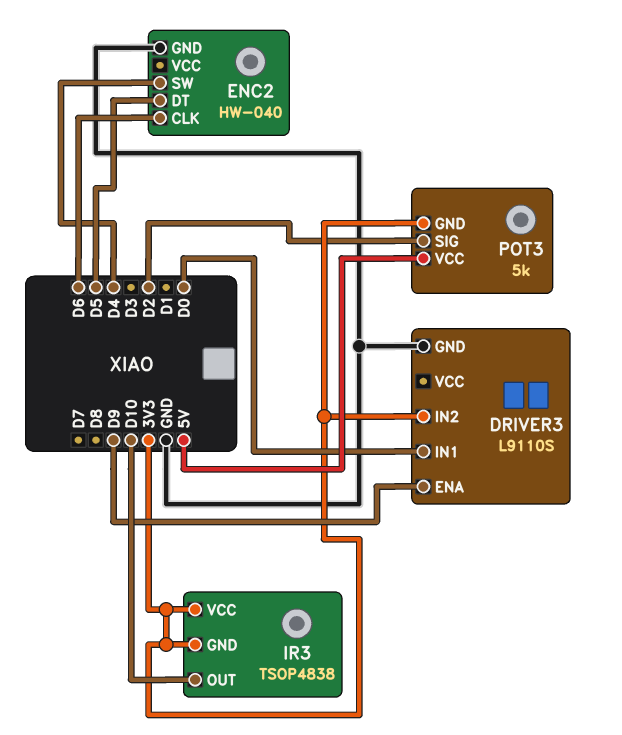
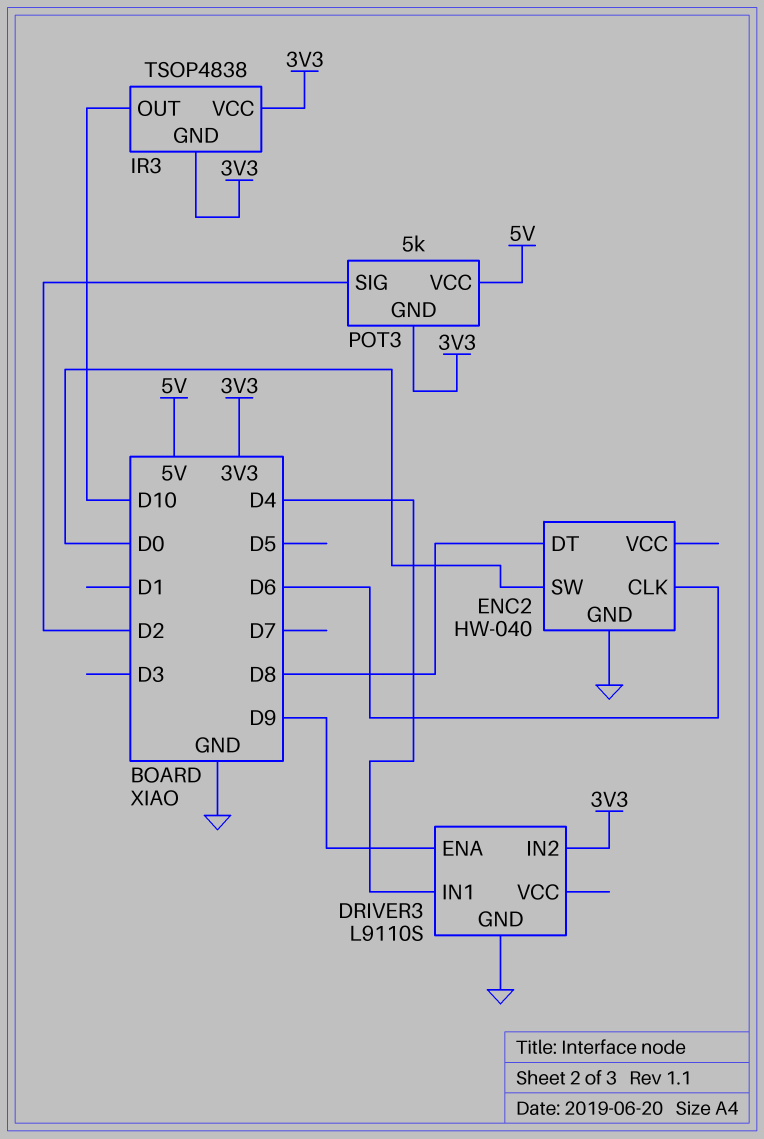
DRIVER3 pin IN1: D0 -> D4
ENC2 pin DT: D5 -> D8
ENC2 pin SW: D4 -> D0

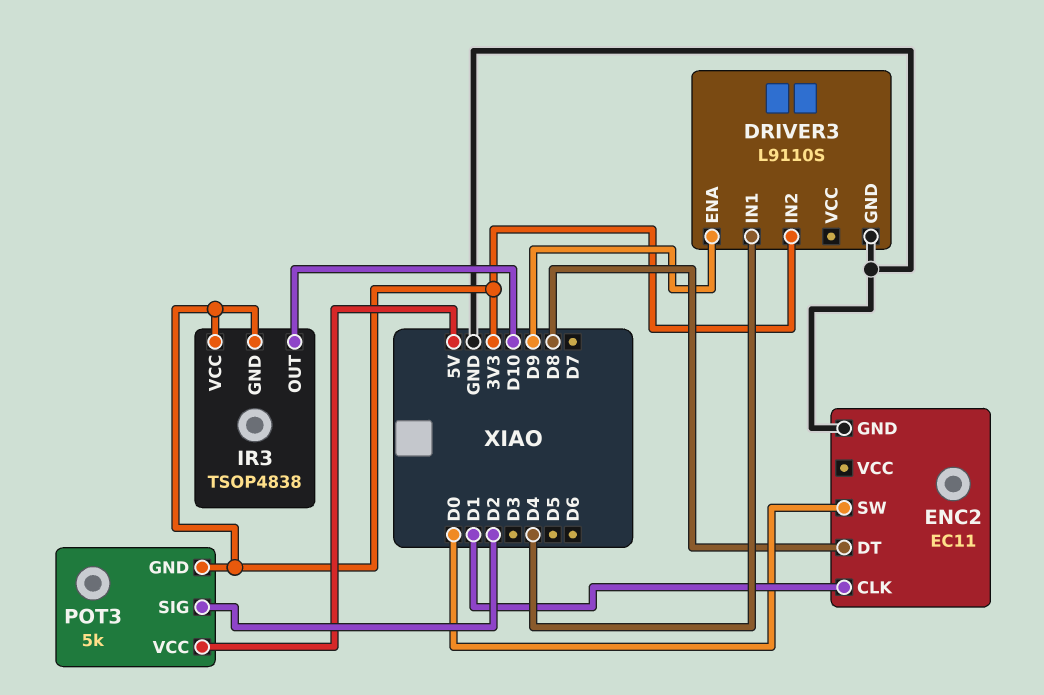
ENC2: HW-040 -> EC11
ENC2 pin CLK: D6 -> D1

